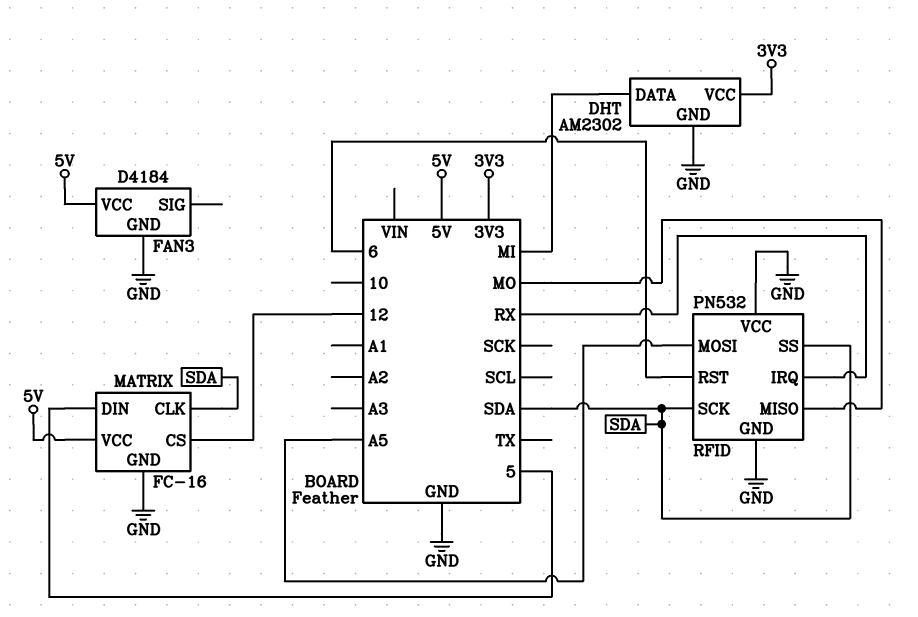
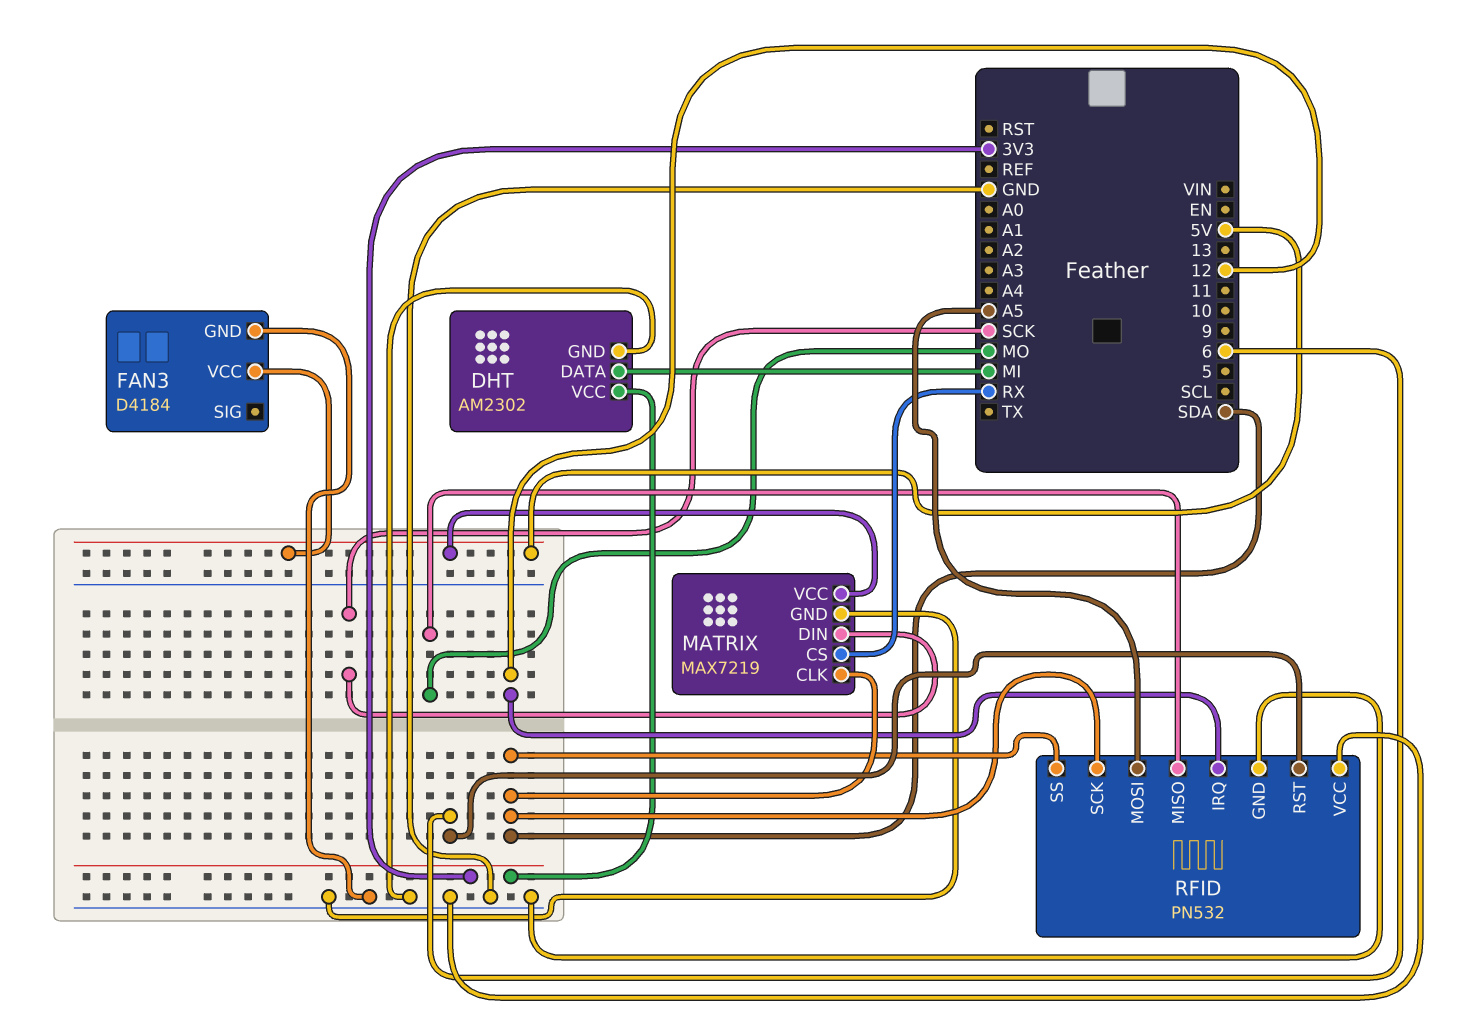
MATRIX: FC-16 -> MAX7219
MATRIX pin CS: 12 -> RX
MATRIX pin DIN: 5 -> SCK
RFID pin IRQ: RX -> 12

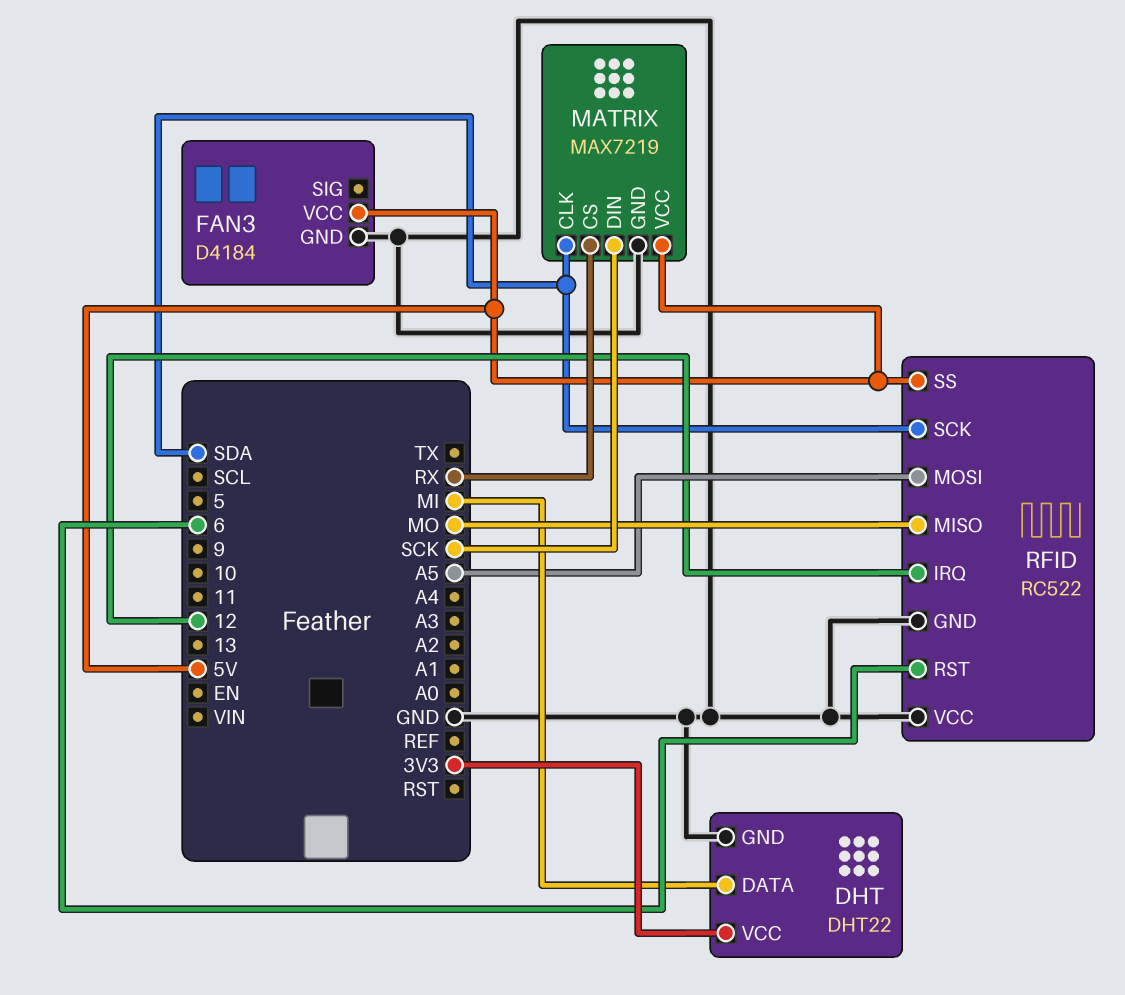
DHT: AM2302 -> DHT22
RFID: PN532 -> RC522
RFID pin SS: SDA -> 5V

